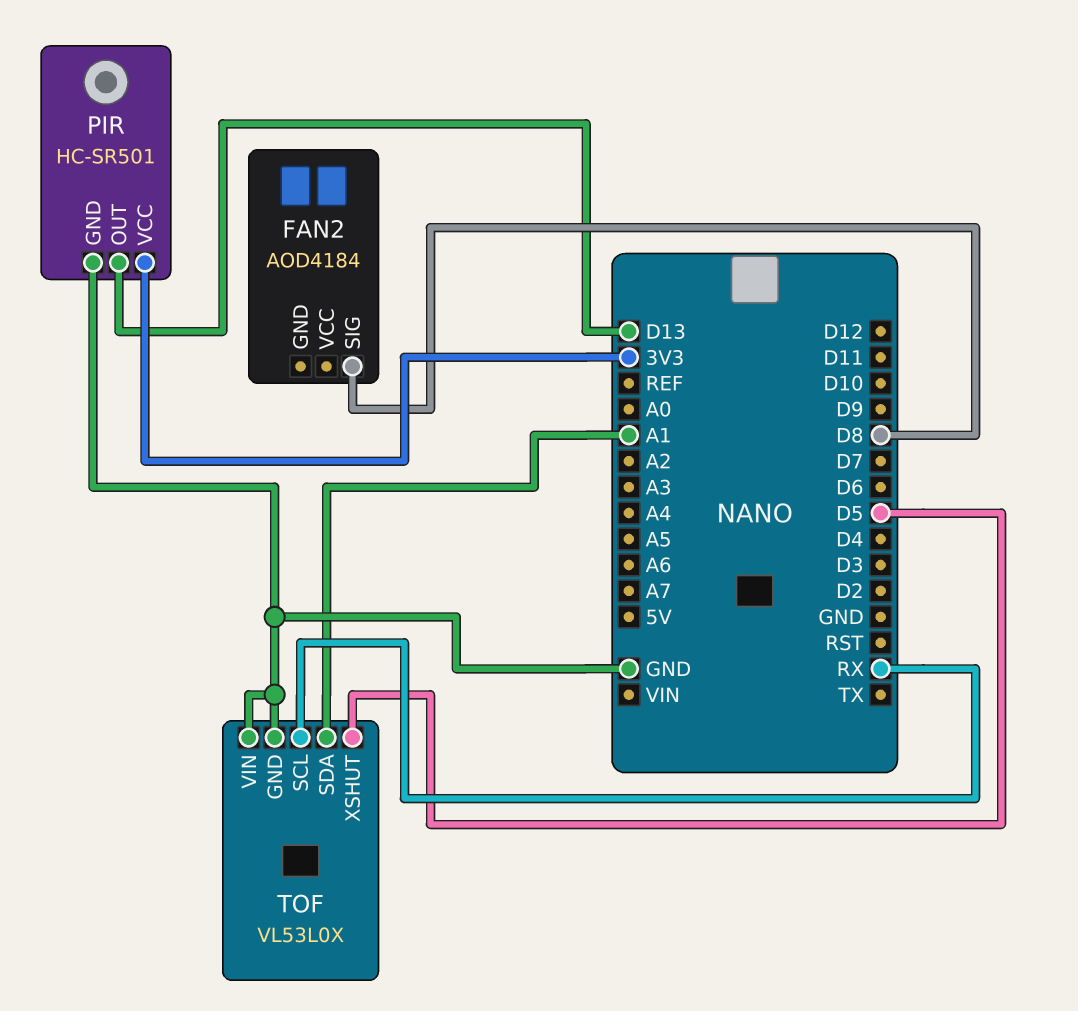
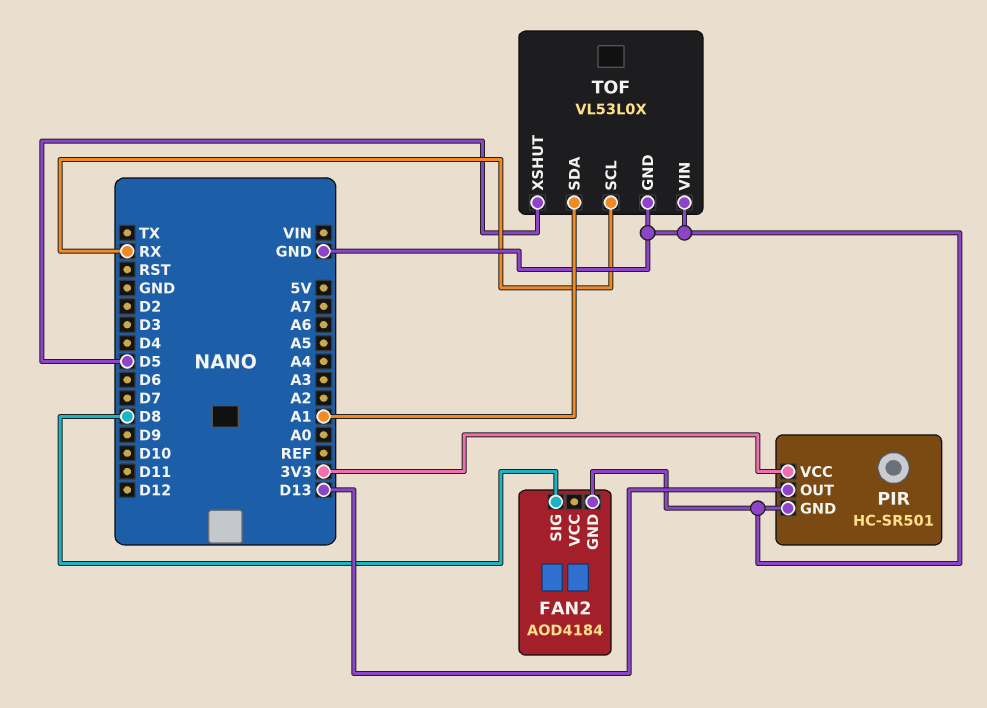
FAN2 pin GND: none -> GND

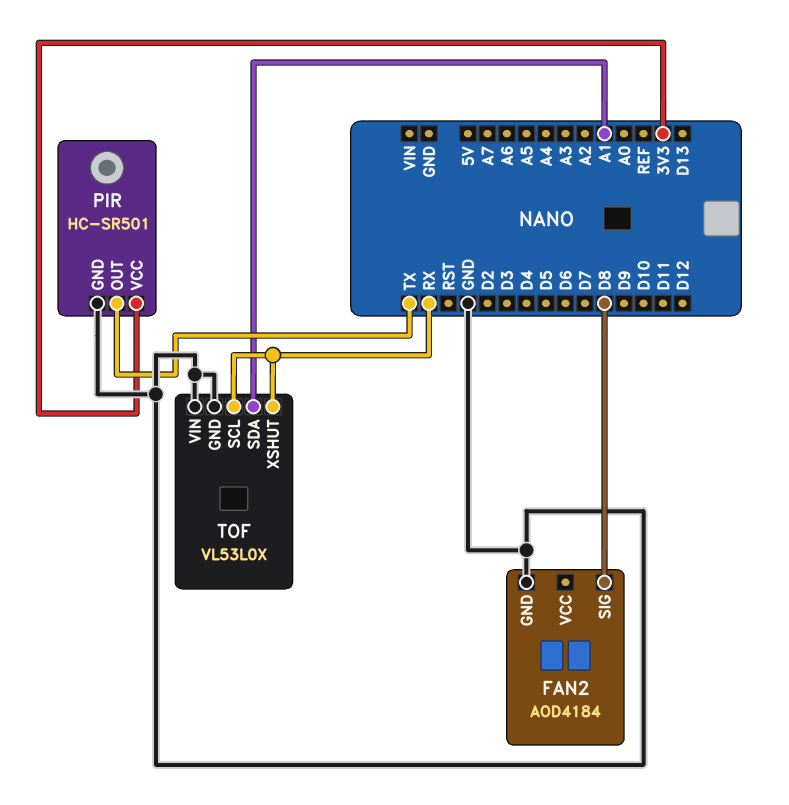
PIR pin OUT: D13 -> TX
TOF pin XSHUT: D5 -> RX

